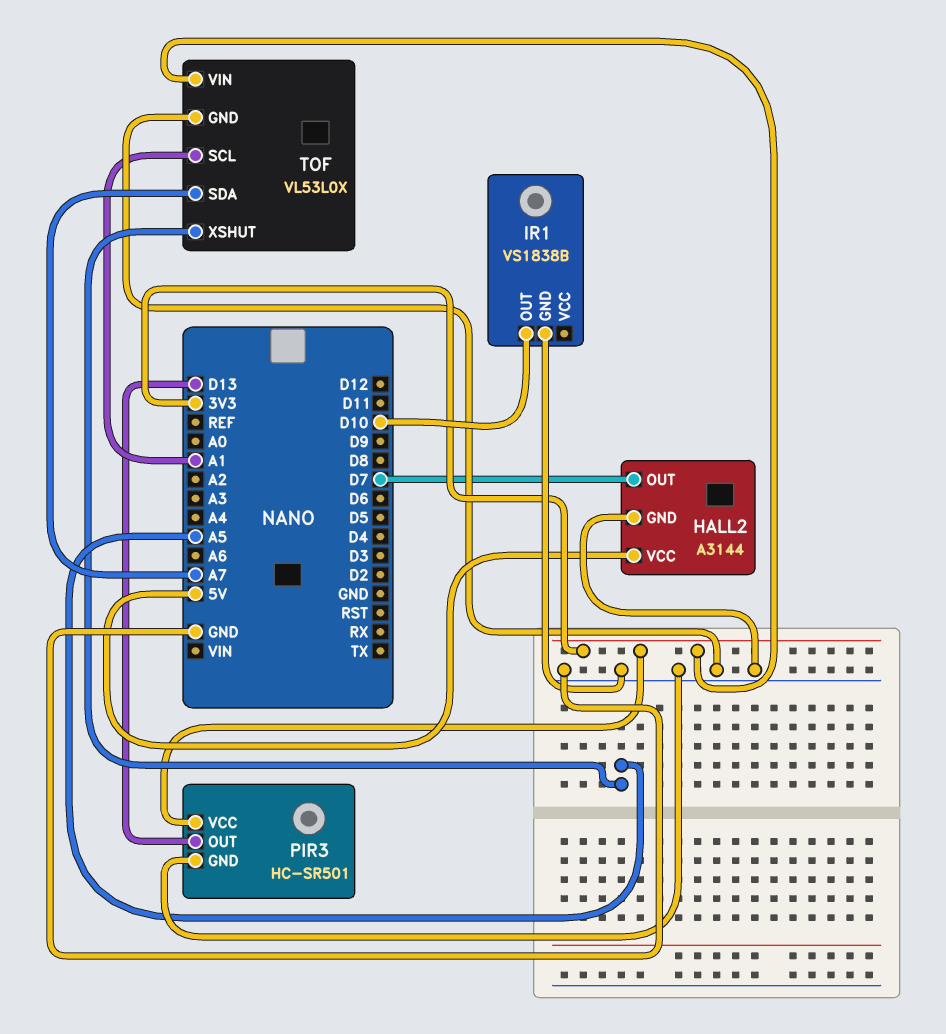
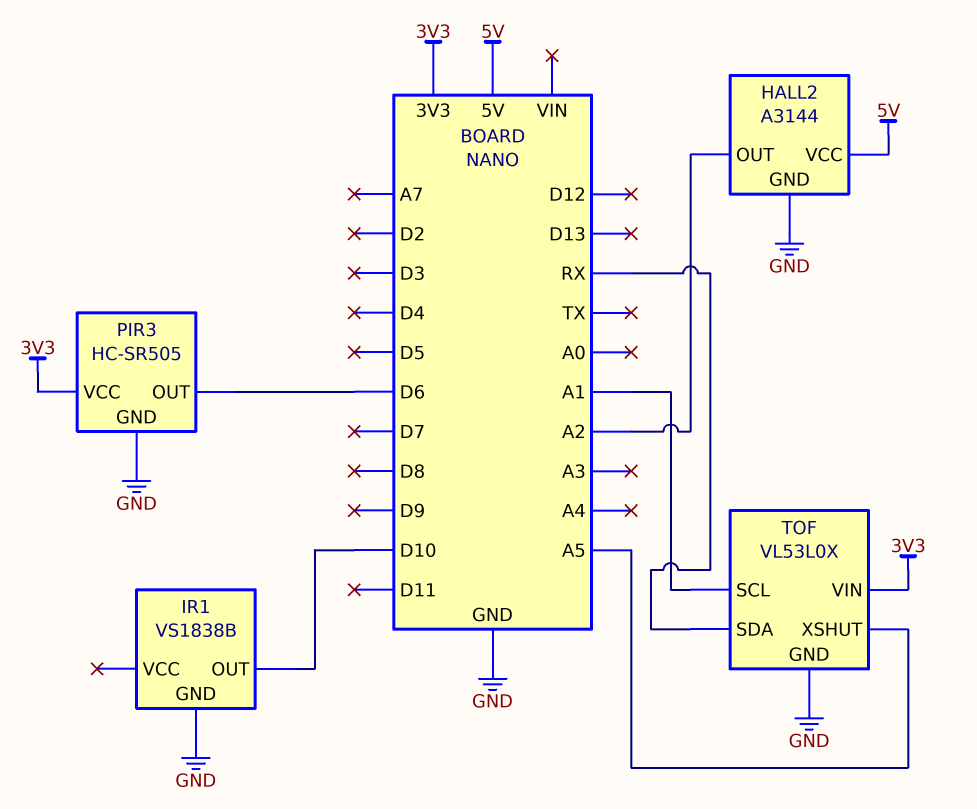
HALL2 pin OUT: D7 -> A2
PIR3: HC-SR501 -> HC-SR505
PIR3 pin OUT: D13 -> D6
TOF pin SDA: A7 -> RX

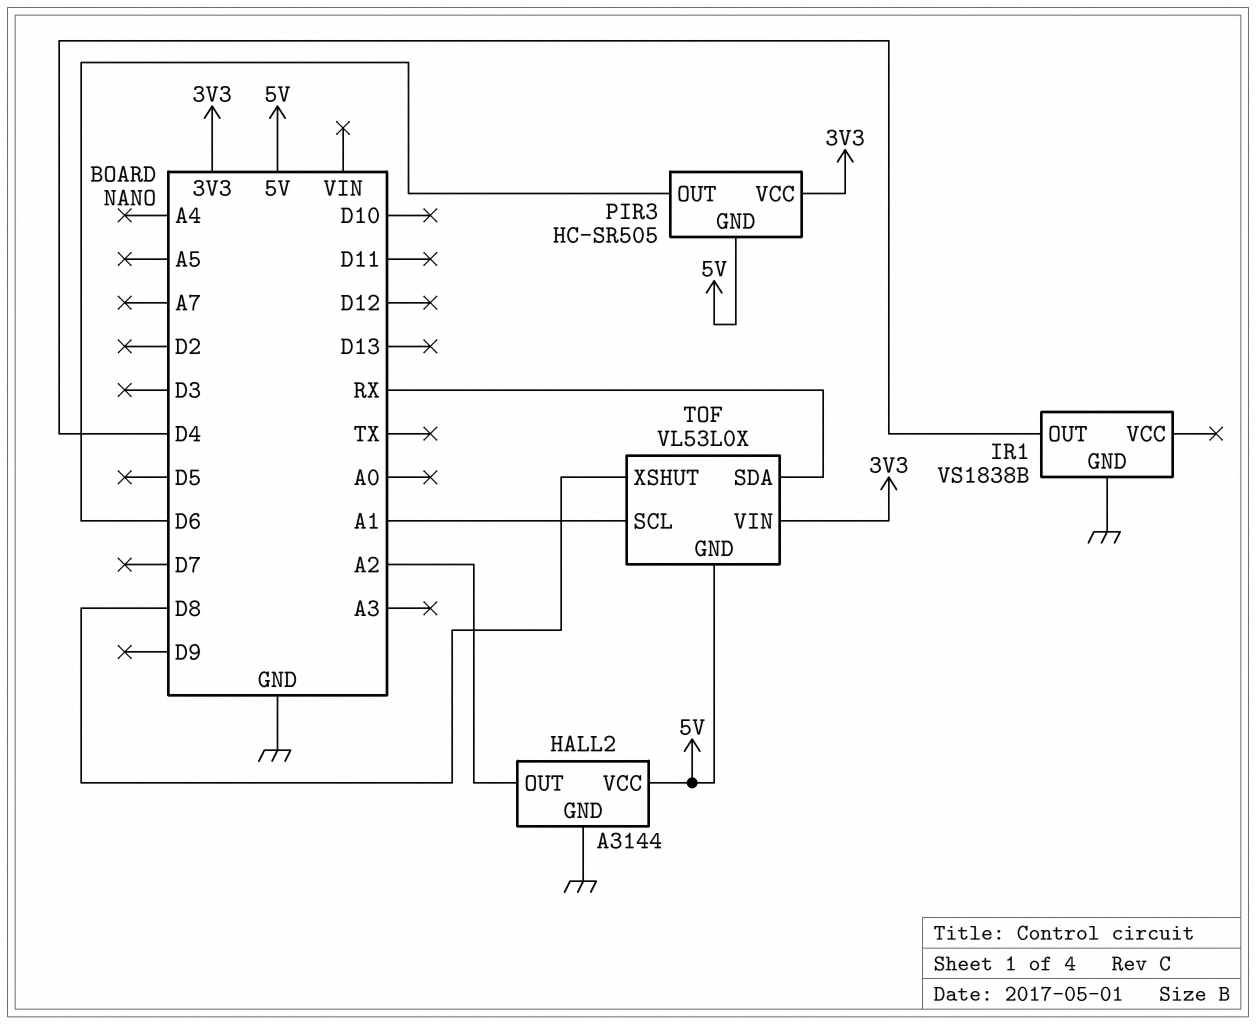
IR1 pin OUT: D10 -> D4
PIR3 pin GND: GND -> 5V
TOF pin GND: GND -> 5V
TOF pin XSHUT: A5 -> D8

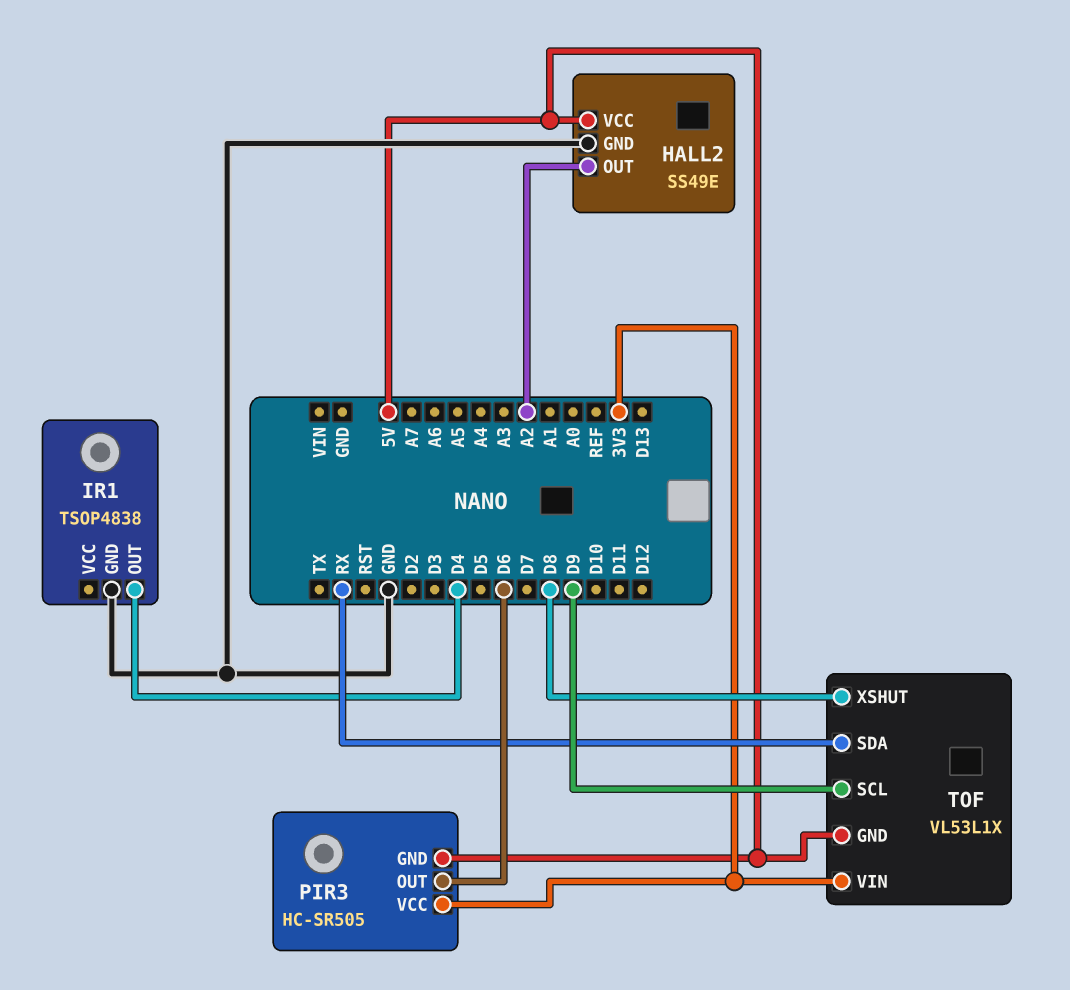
HALL2: A3144 -> SS49E
IR1: VS1838B -> TSOP4838
TOF: VL53L0X -> VL53L1X
TOF pin SCL: A1 -> D9

